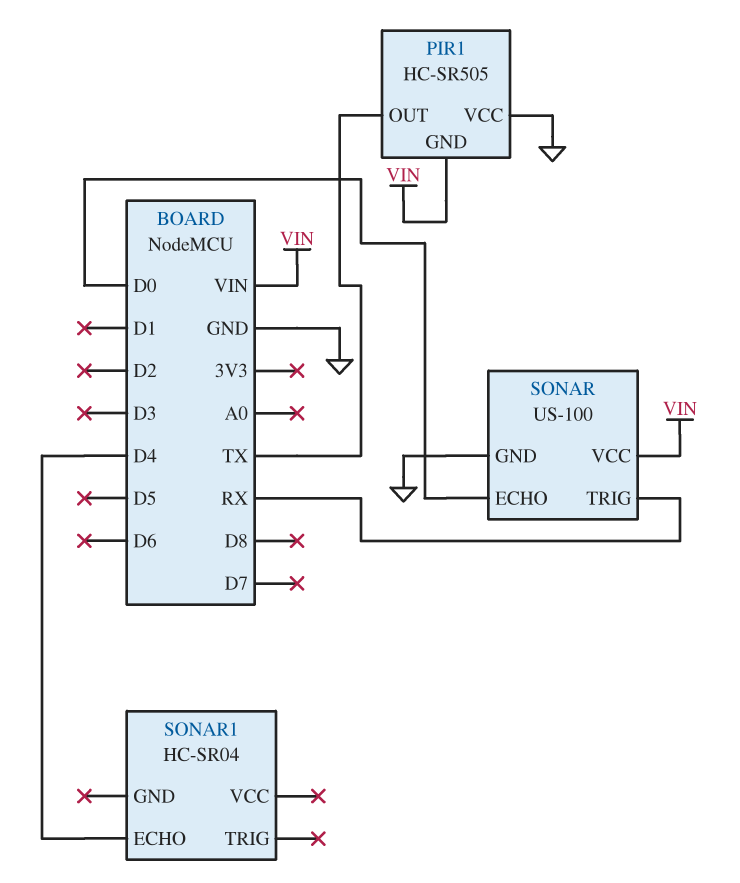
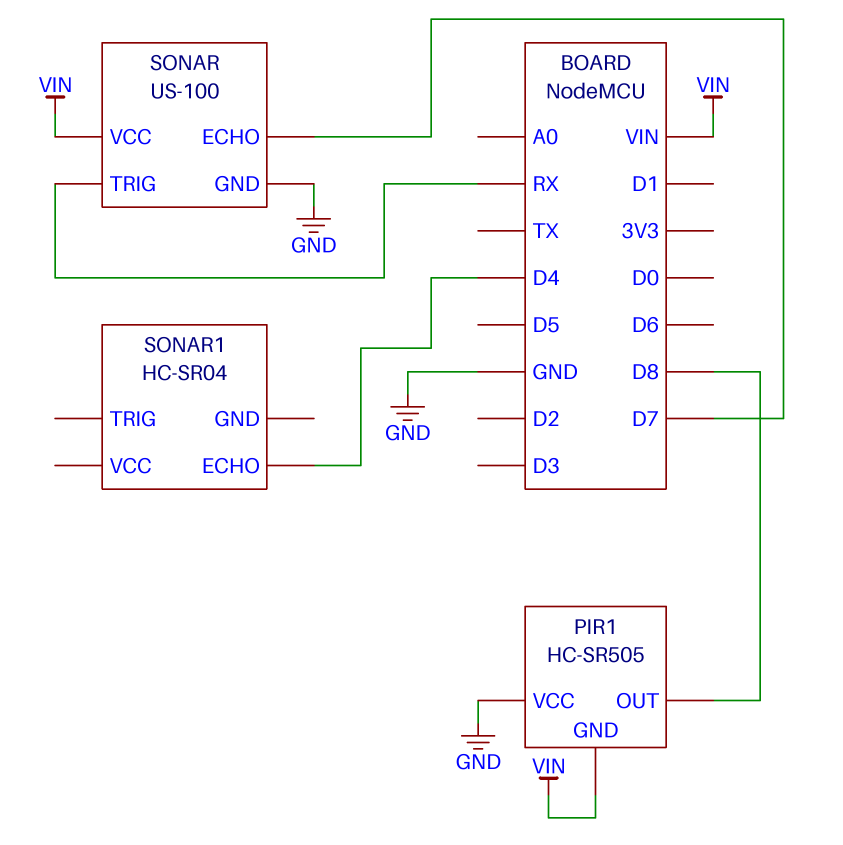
PIR1 pin OUT: TX -> D8
SONAR pin ECHO: D0 -> D7

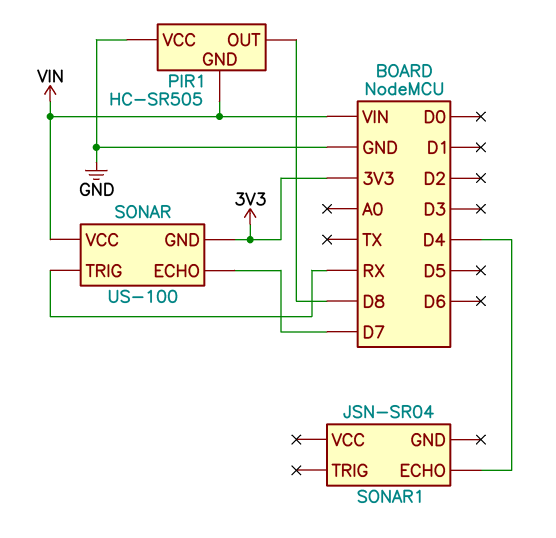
SONAR pin GND: GND -> 3V3
SONAR1: HC-SR04 -> JSN-SR04

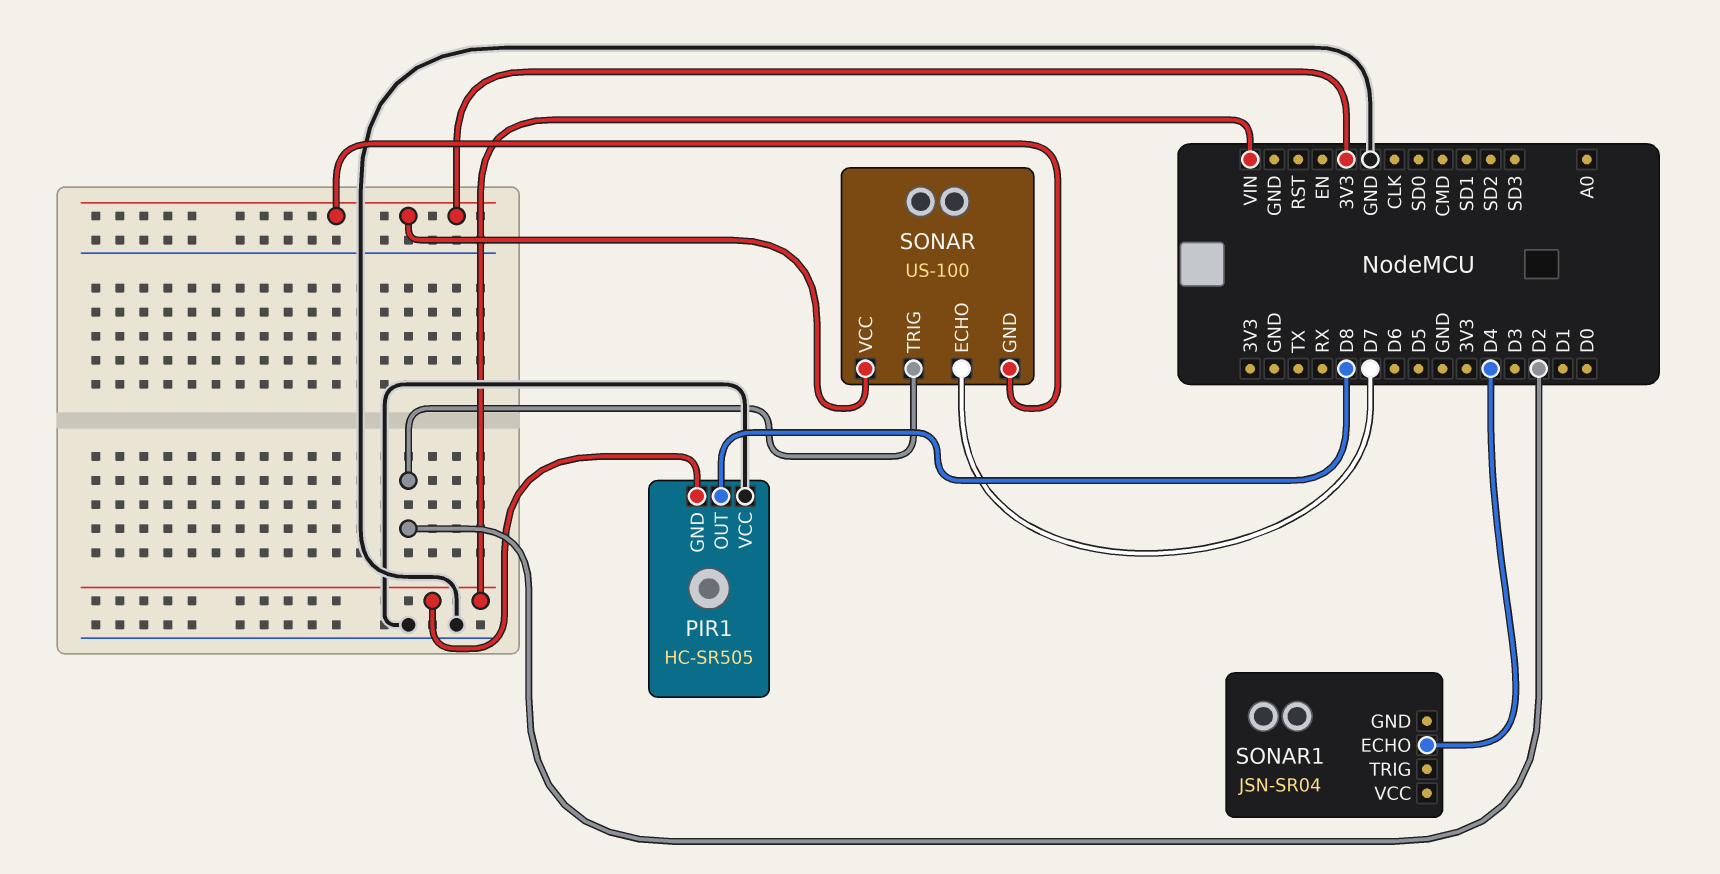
SONAR pin TRIG: RX -> D2
SONAR pin VCC: VIN -> 3V3

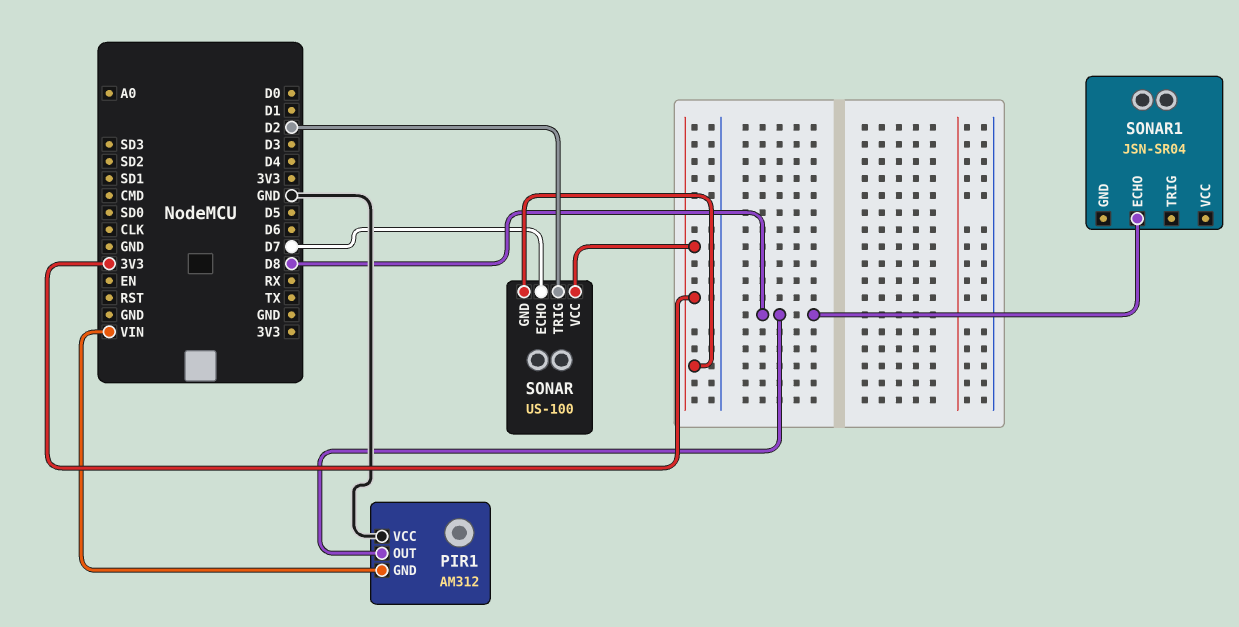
PIR1: HC-SR505 -> AM312
SONAR1 pin ECHO: D4 -> D8

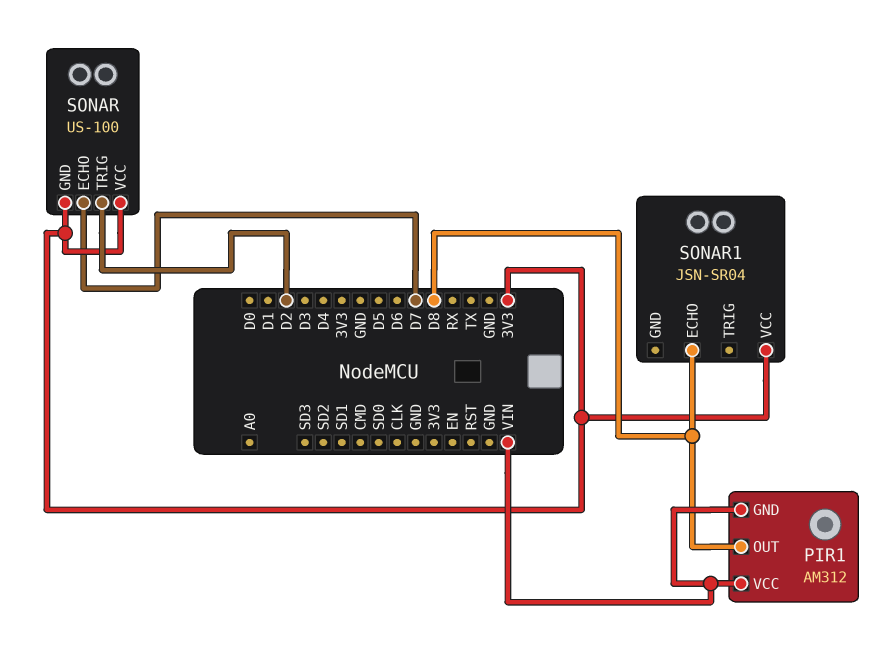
PIR1 pin VCC: GND -> VIN
SONAR1 pin VCC: none -> 3V3

